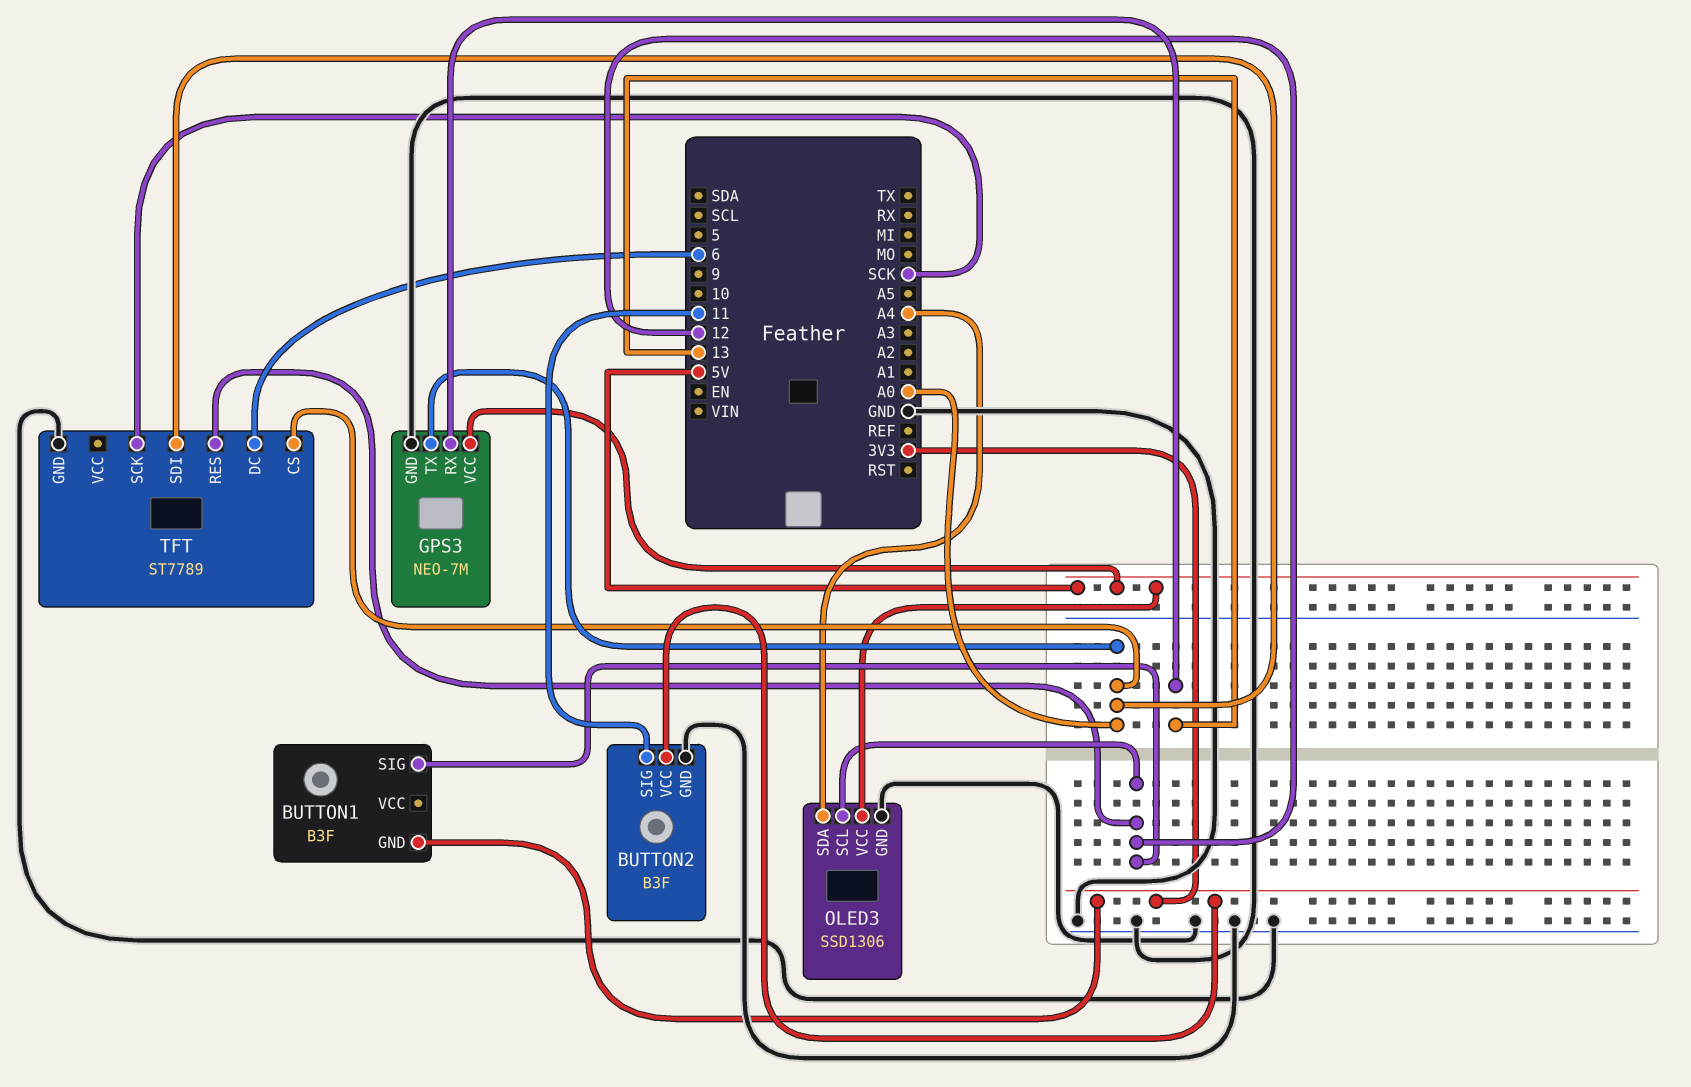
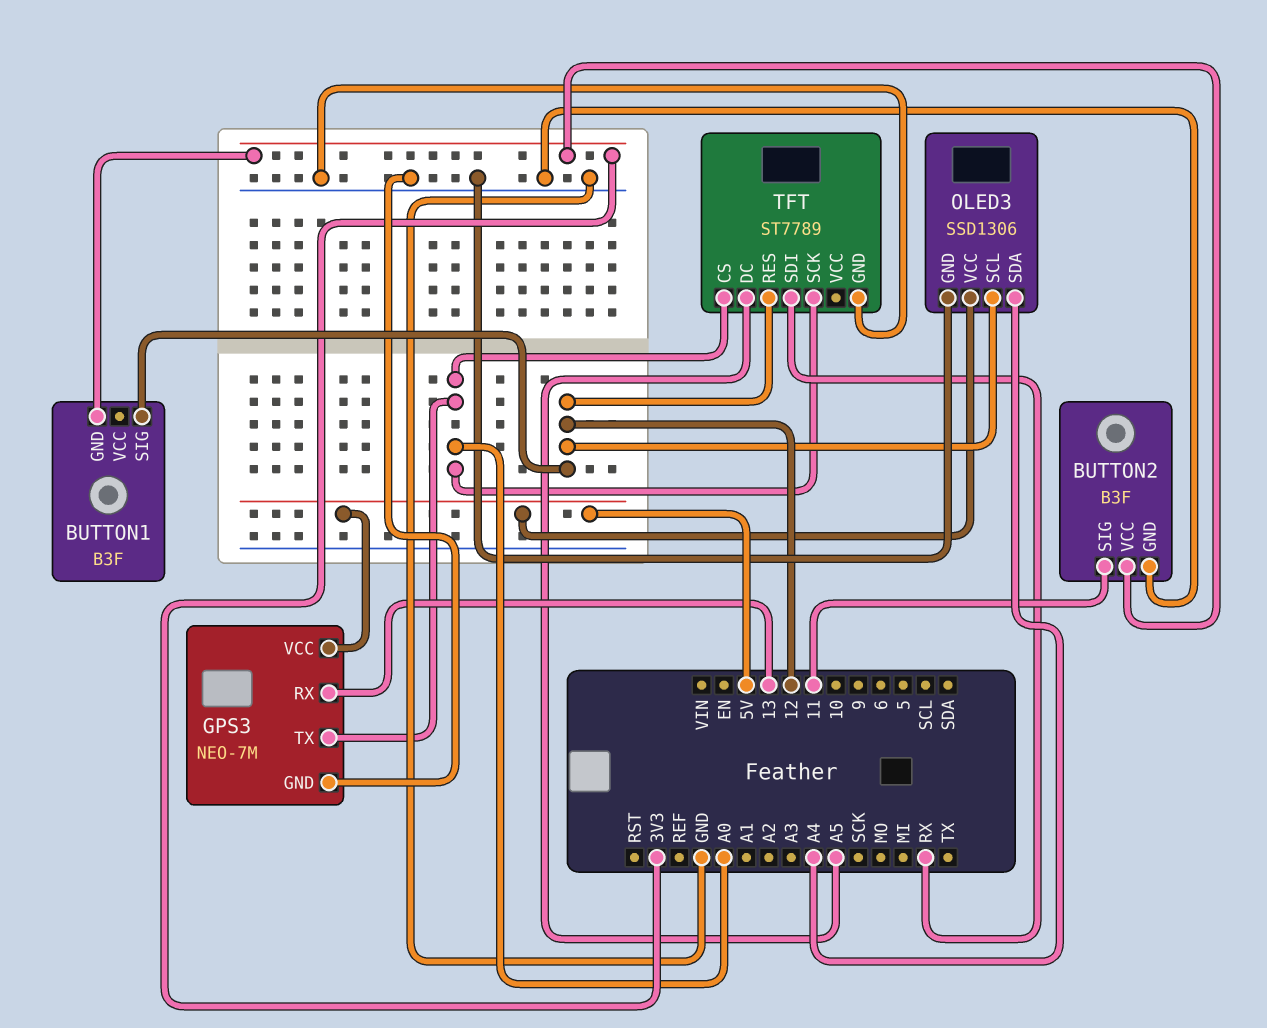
TFT pin DC: 6 -> A5
TFT pin SCK: SCK -> A0
TFT pin SDI: A0 -> RX

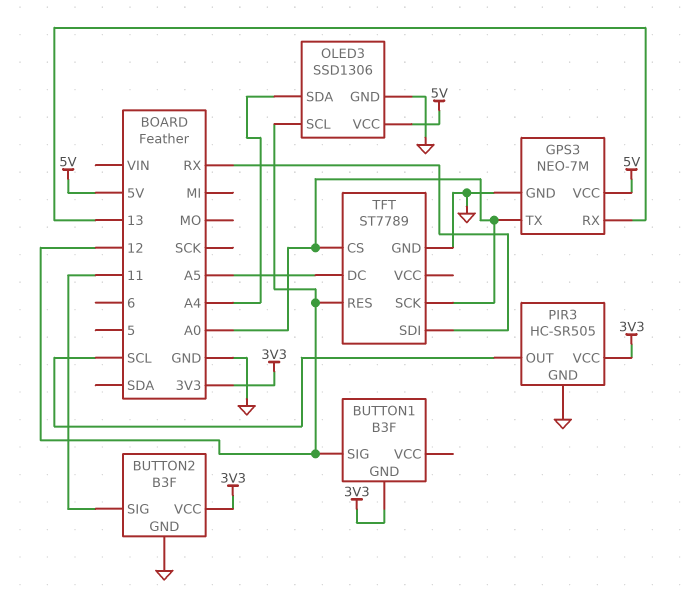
PIR3: none -> HC-SR505
PIR3 pin GND: none -> GND
PIR3 pin OUT: none -> SCL
PIR3 pin VCC: none -> 3V3

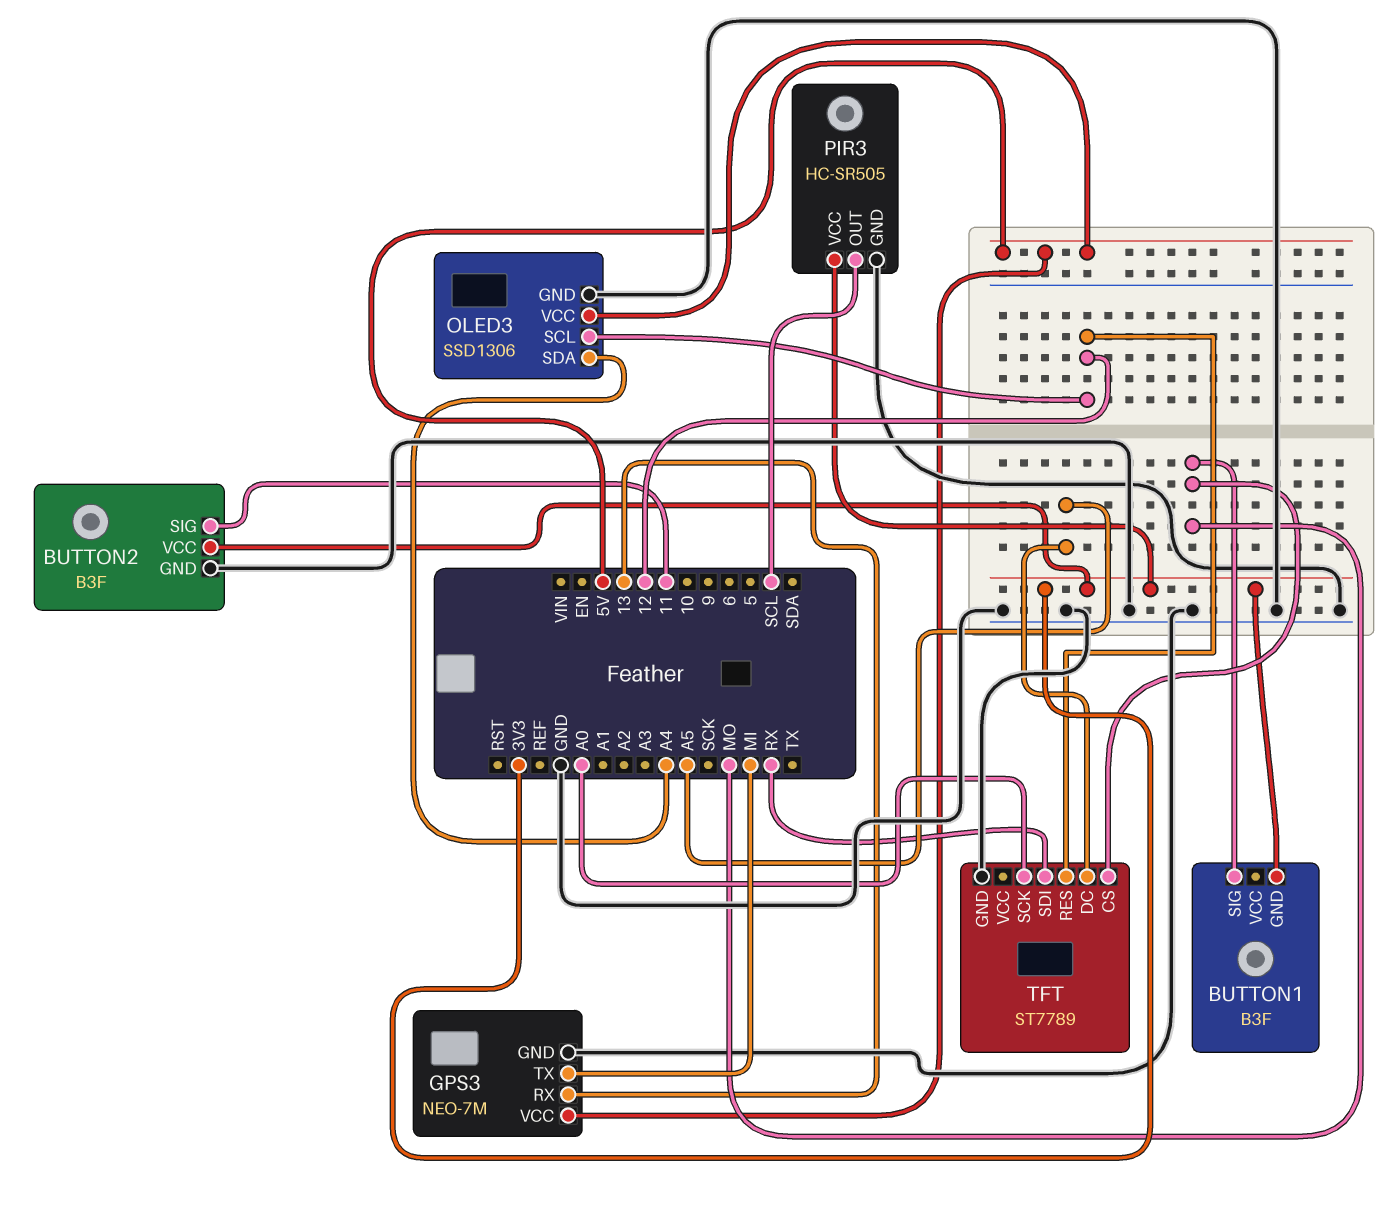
BUTTON1 pin SIG: 12 -> MO
GPS3 pin TX: A0 -> MI
TFT pin CS: A0 -> MO

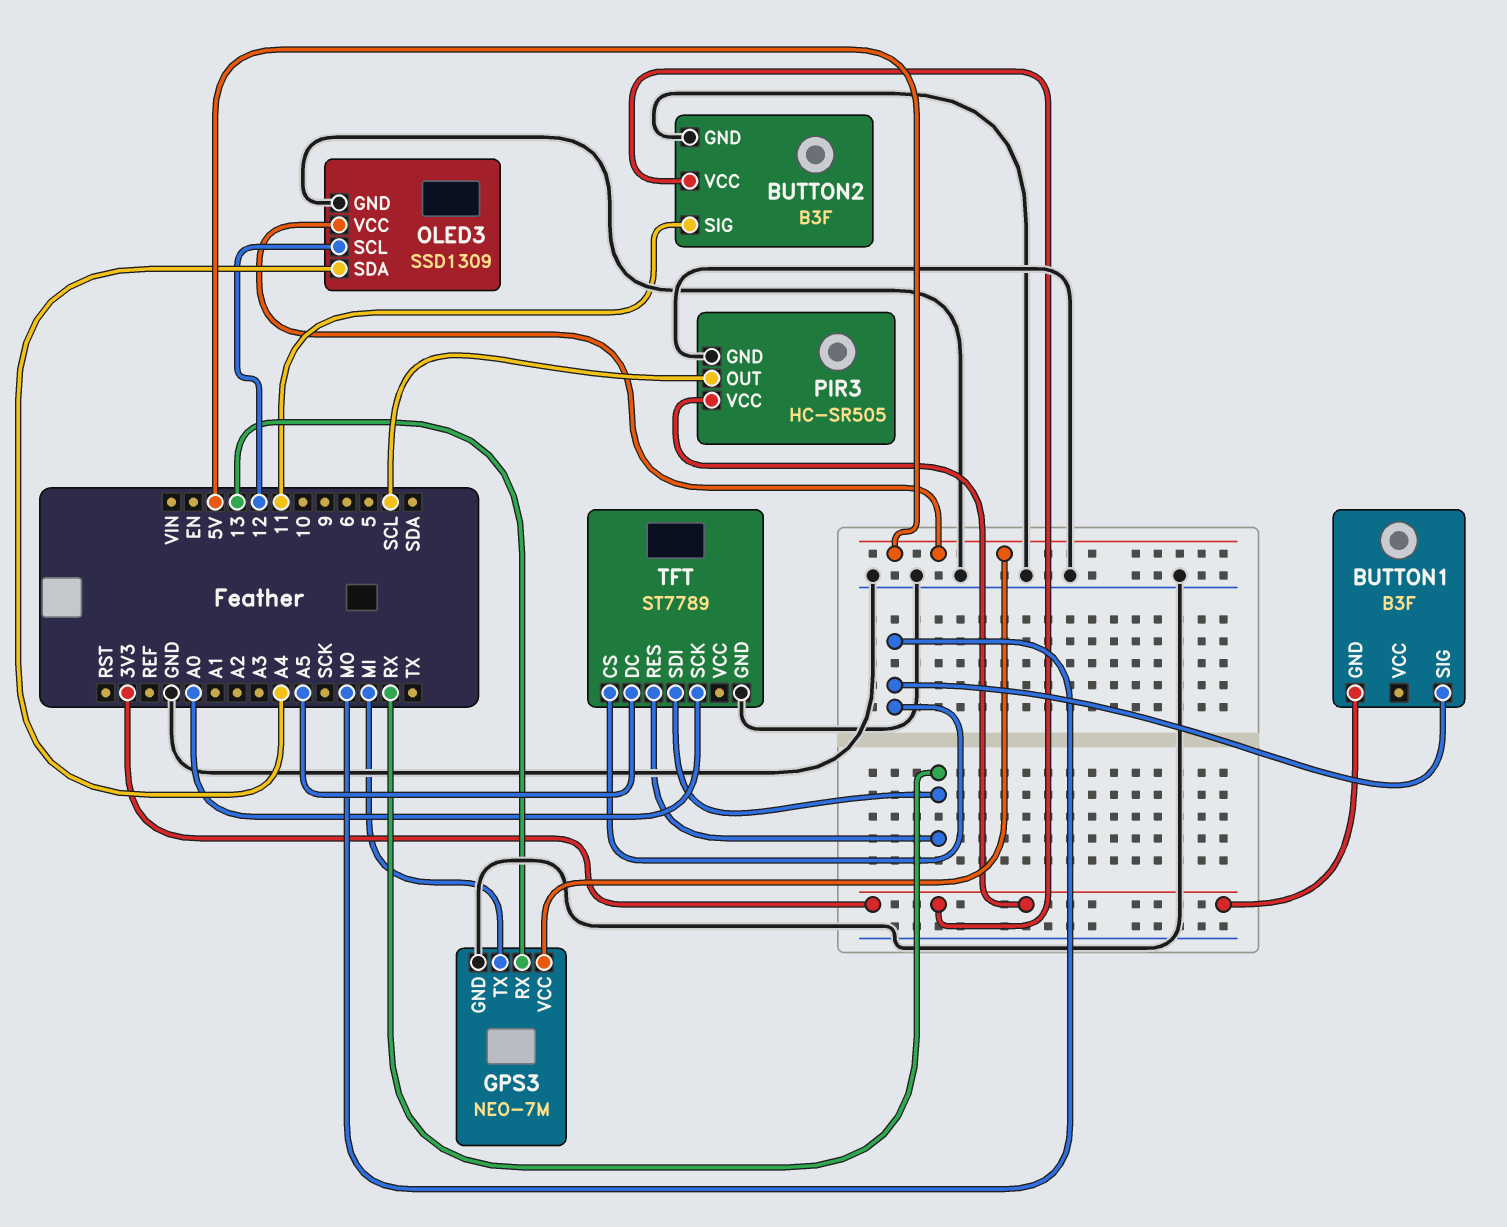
OLED3: SSD1306 -> SSD1309
TFT pin RES: 12 -> RX

